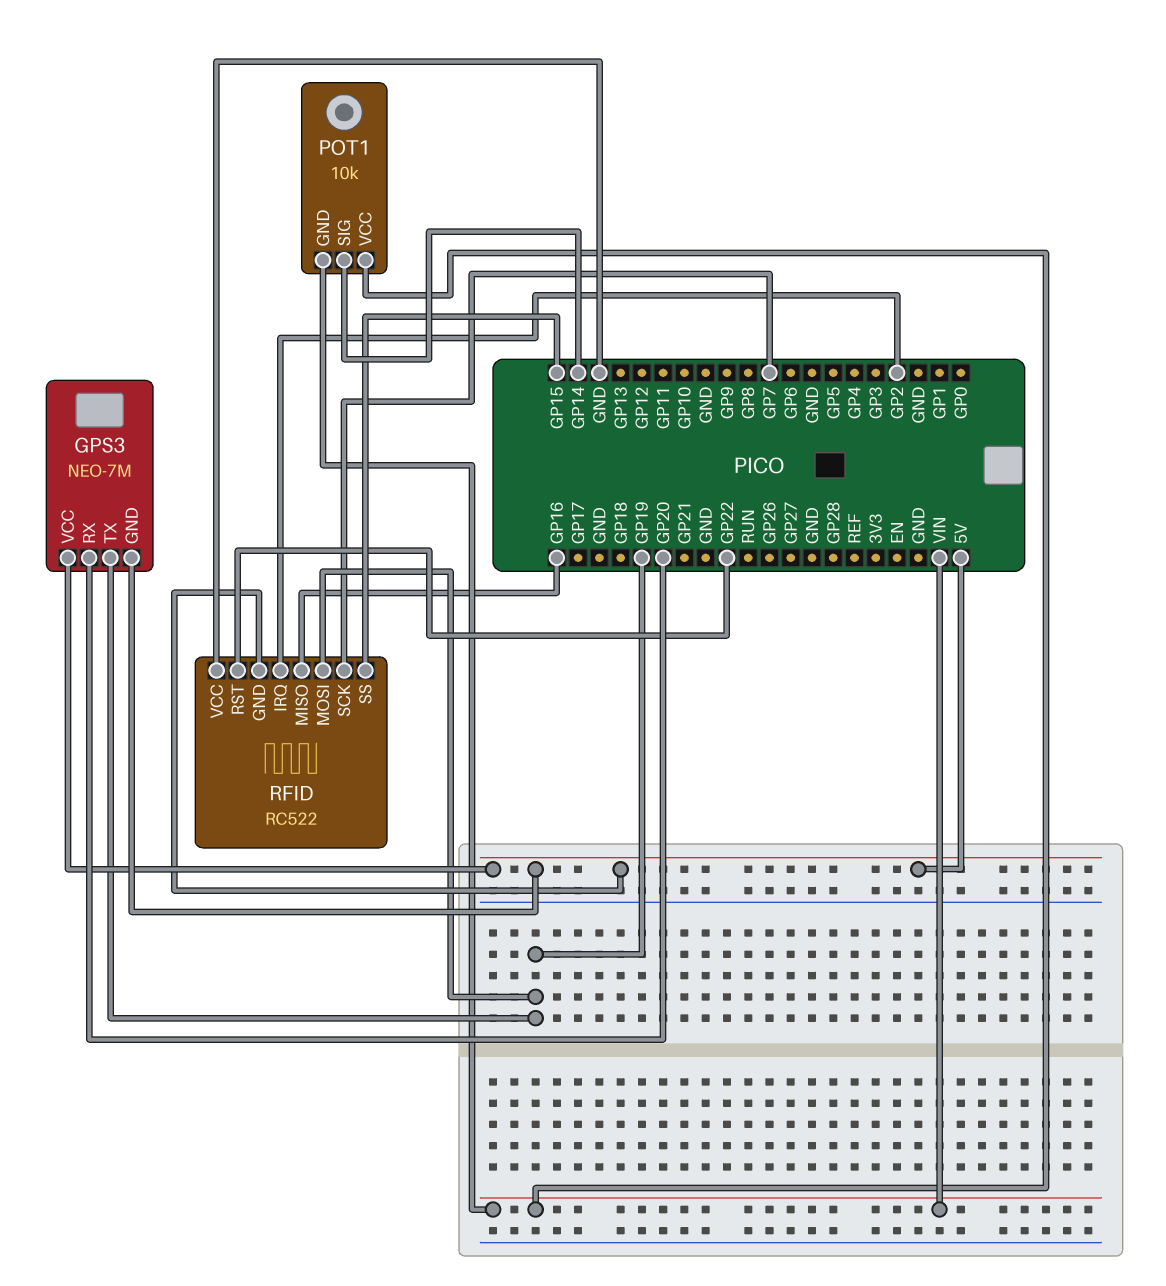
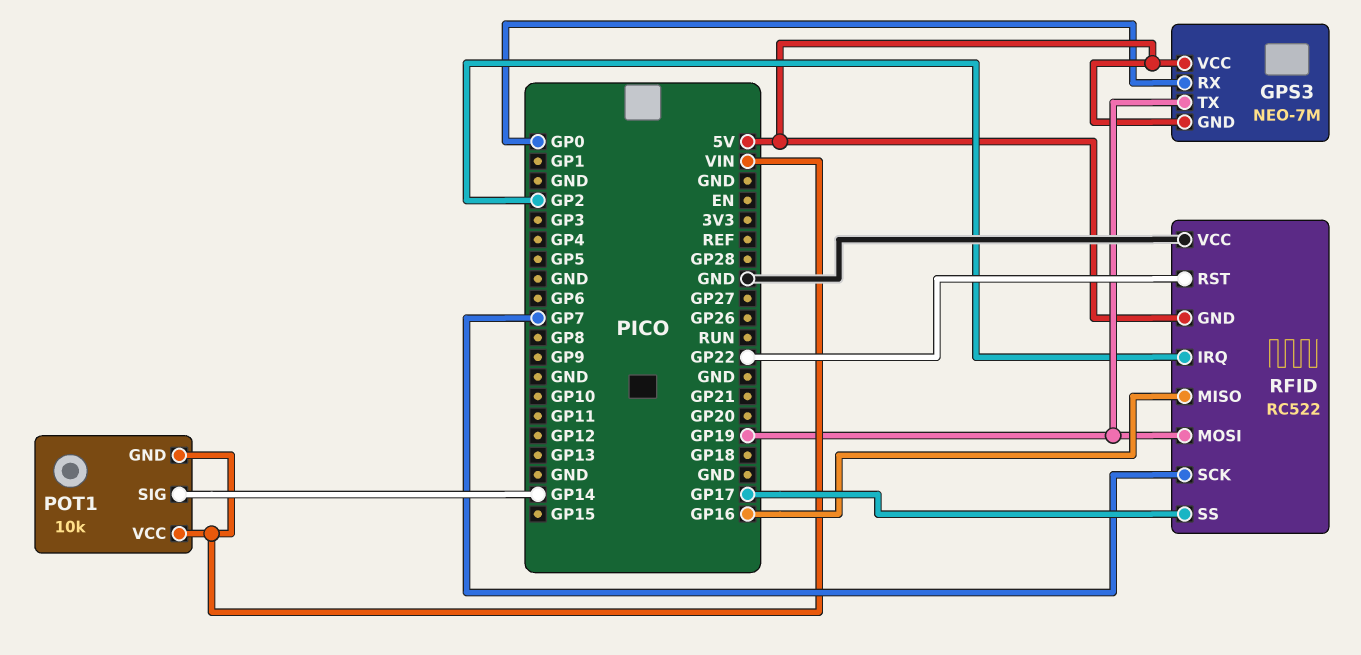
GPS3 pin RX: GP20 -> GP0
RFID pin SS: GP15 -> GP17

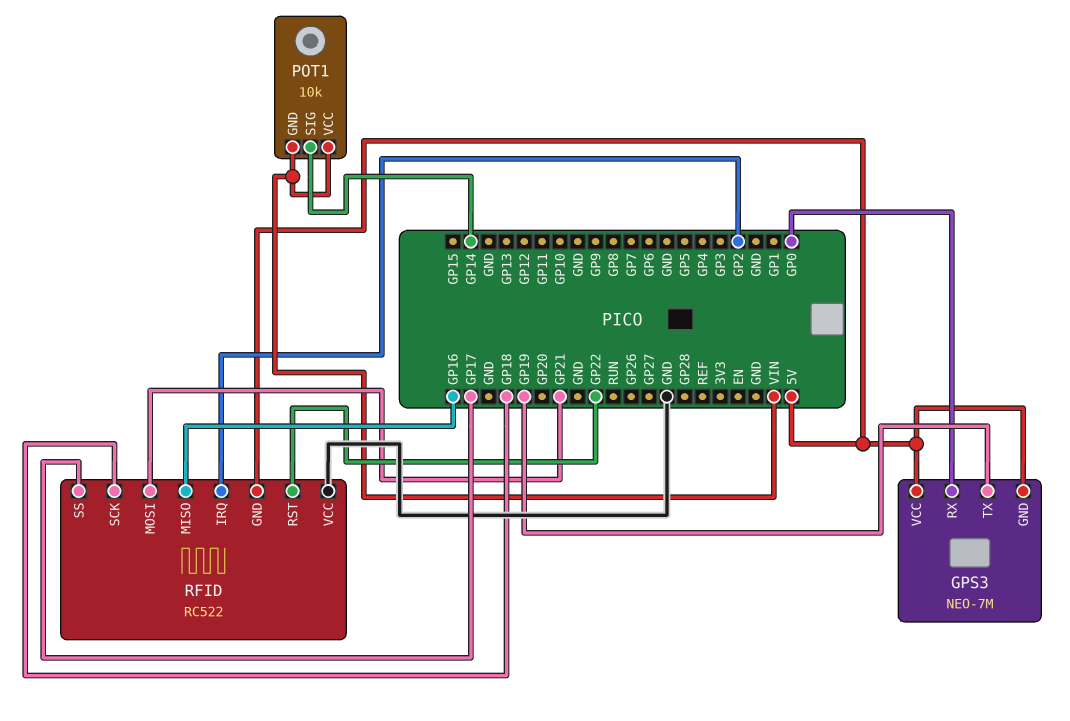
RFID pin MOSI: GP19 -> GP21
RFID pin SCK: GP7 -> GP18

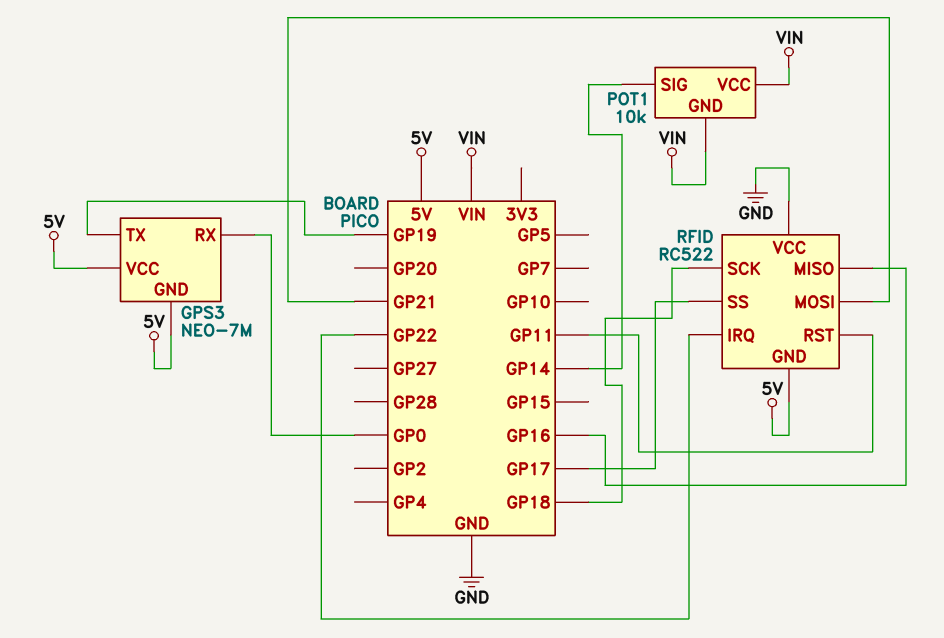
RFID pin IRQ: GP2 -> GP22
RFID pin RST: GP22 -> GP11

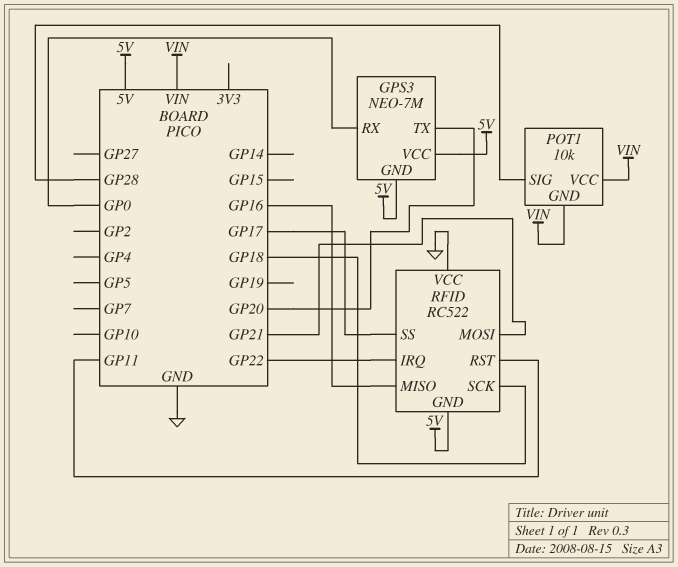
GPS3 pin TX: GP19 -> GP20
POT1 pin SIG: GP14 -> GP28

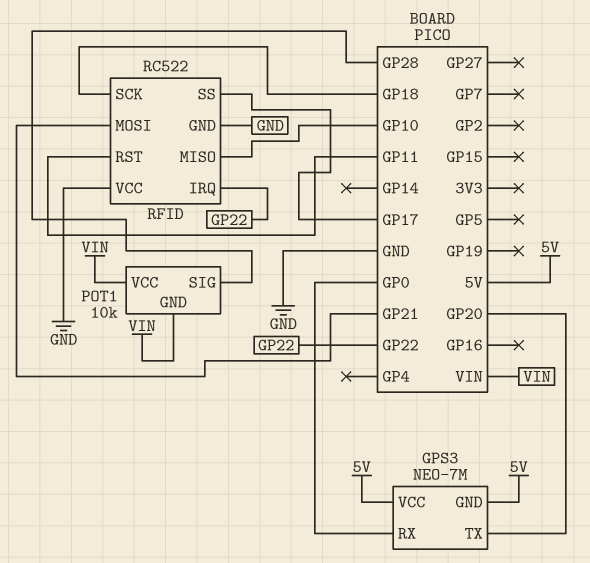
RFID pin GND: 5V -> GND
RFID pin MISO: GP16 -> GP10

